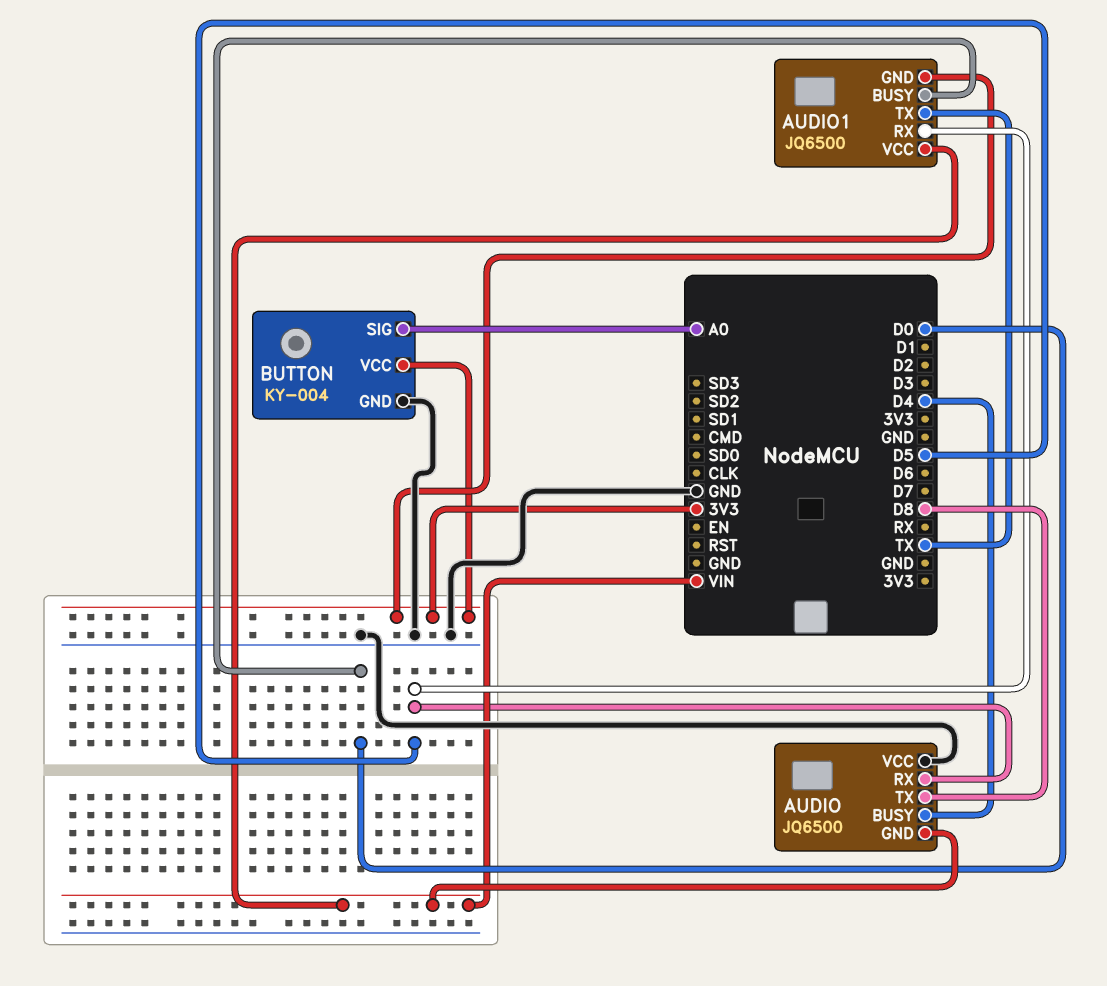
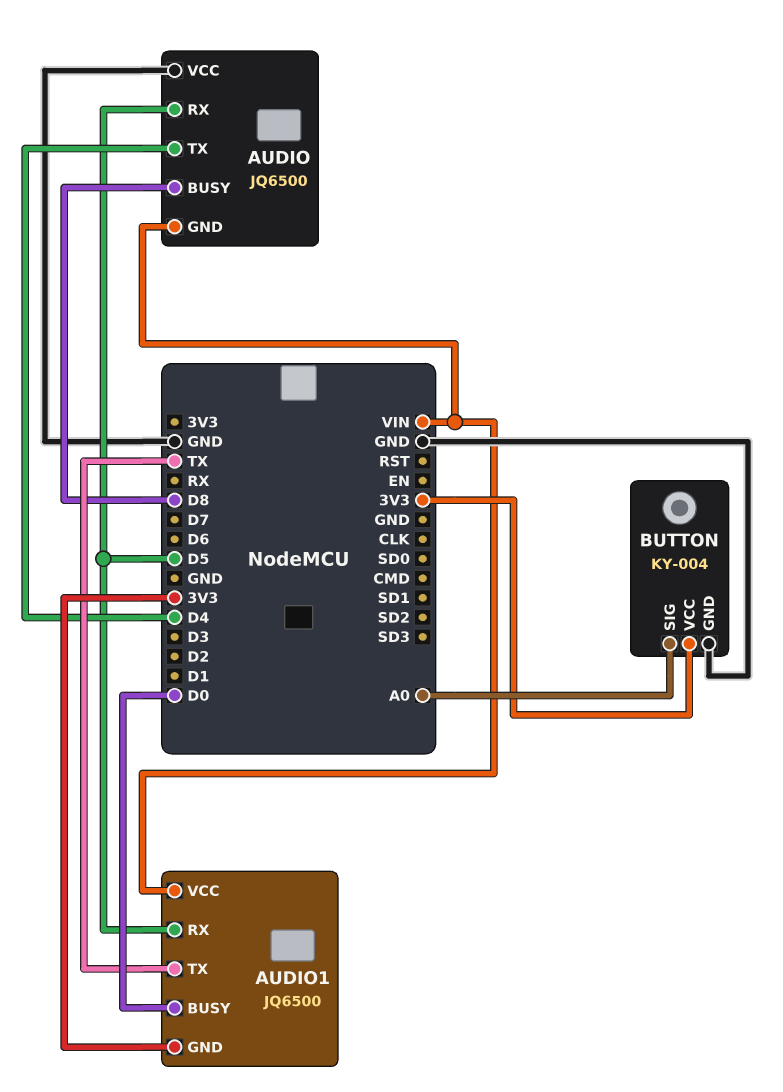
AUDIO pin BUSY: D4 -> D8
AUDIO pin TX: D8 -> D4

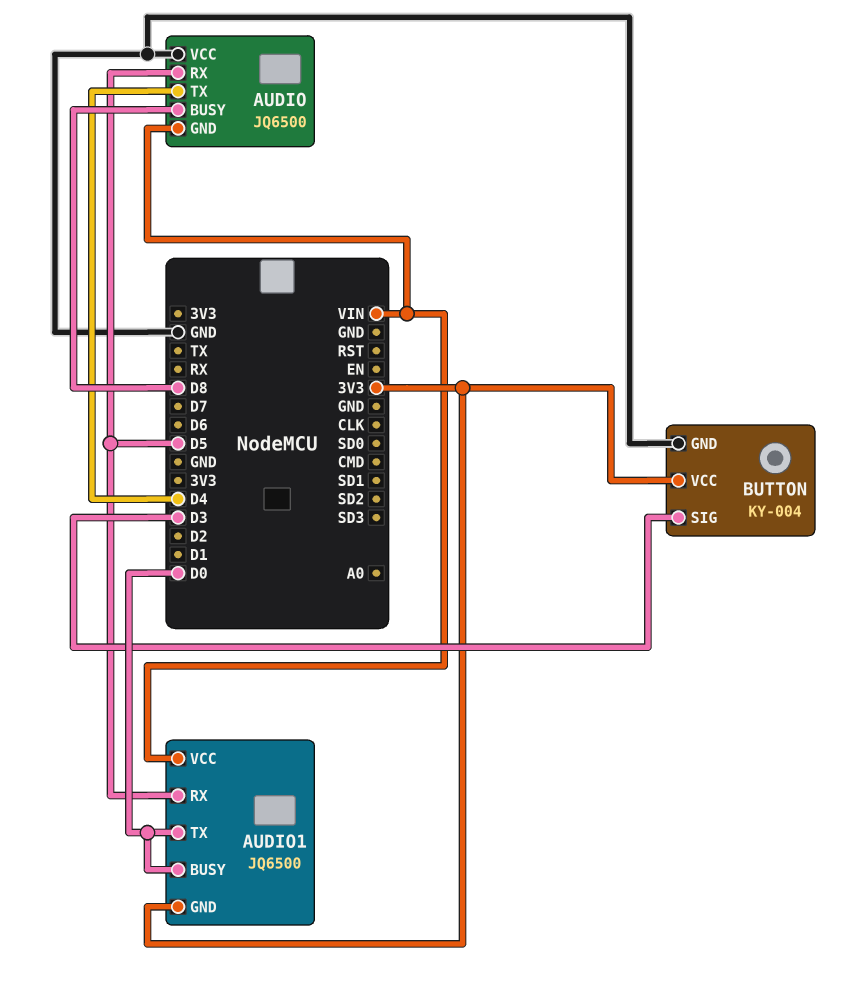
AUDIO1 pin TX: TX -> D0
BUTTON pin SIG: A0 -> D3

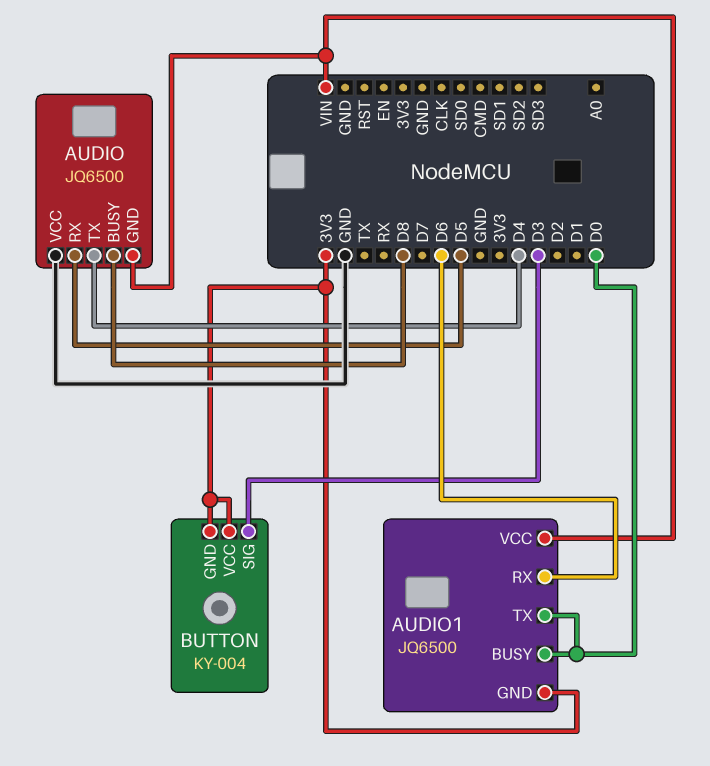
AUDIO1 pin RX: D5 -> D6
BUTTON pin GND: GND -> 3V3

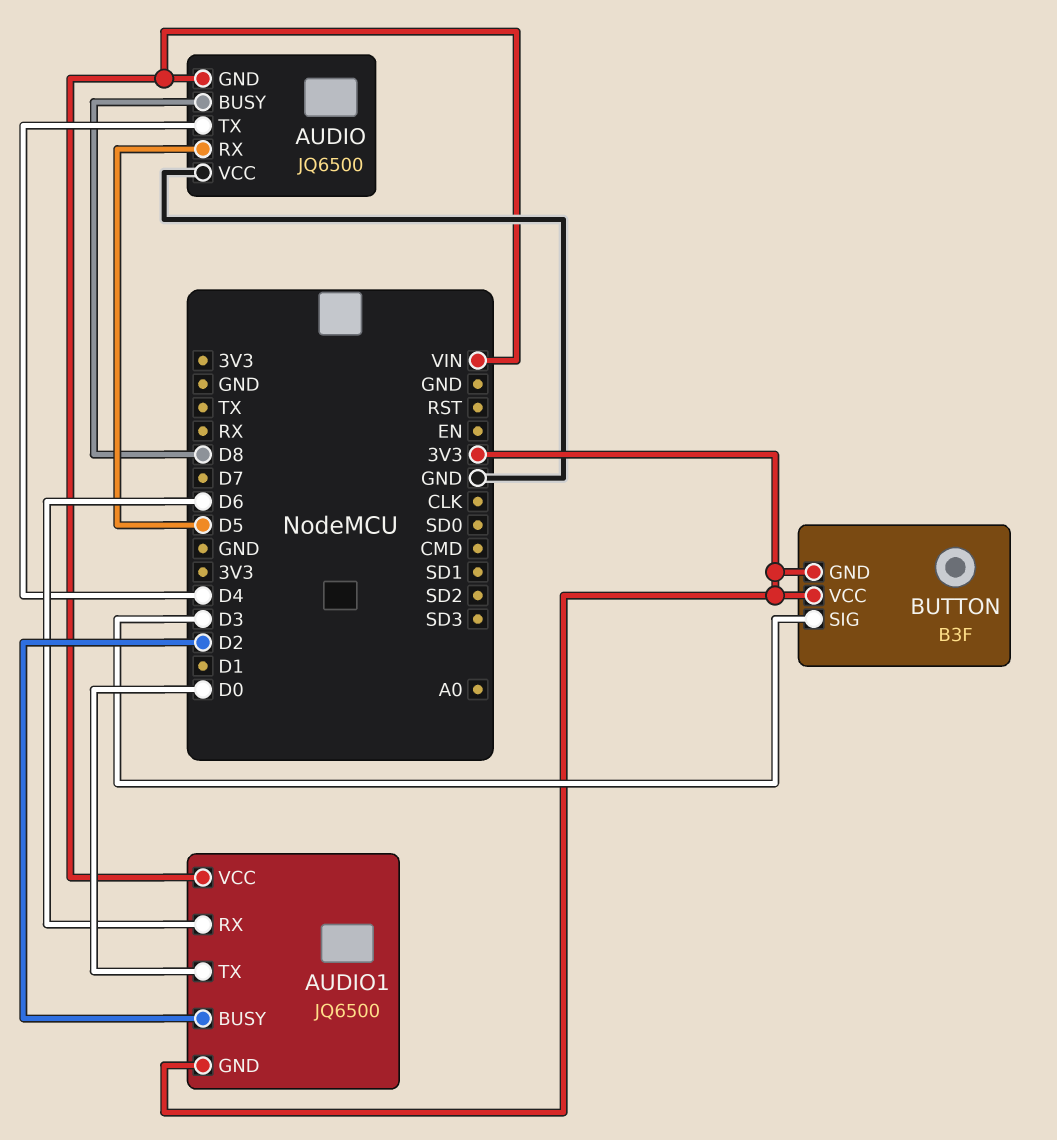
AUDIO1 pin BUSY: D0 -> D2
BUTTON: KY-004 -> B3F

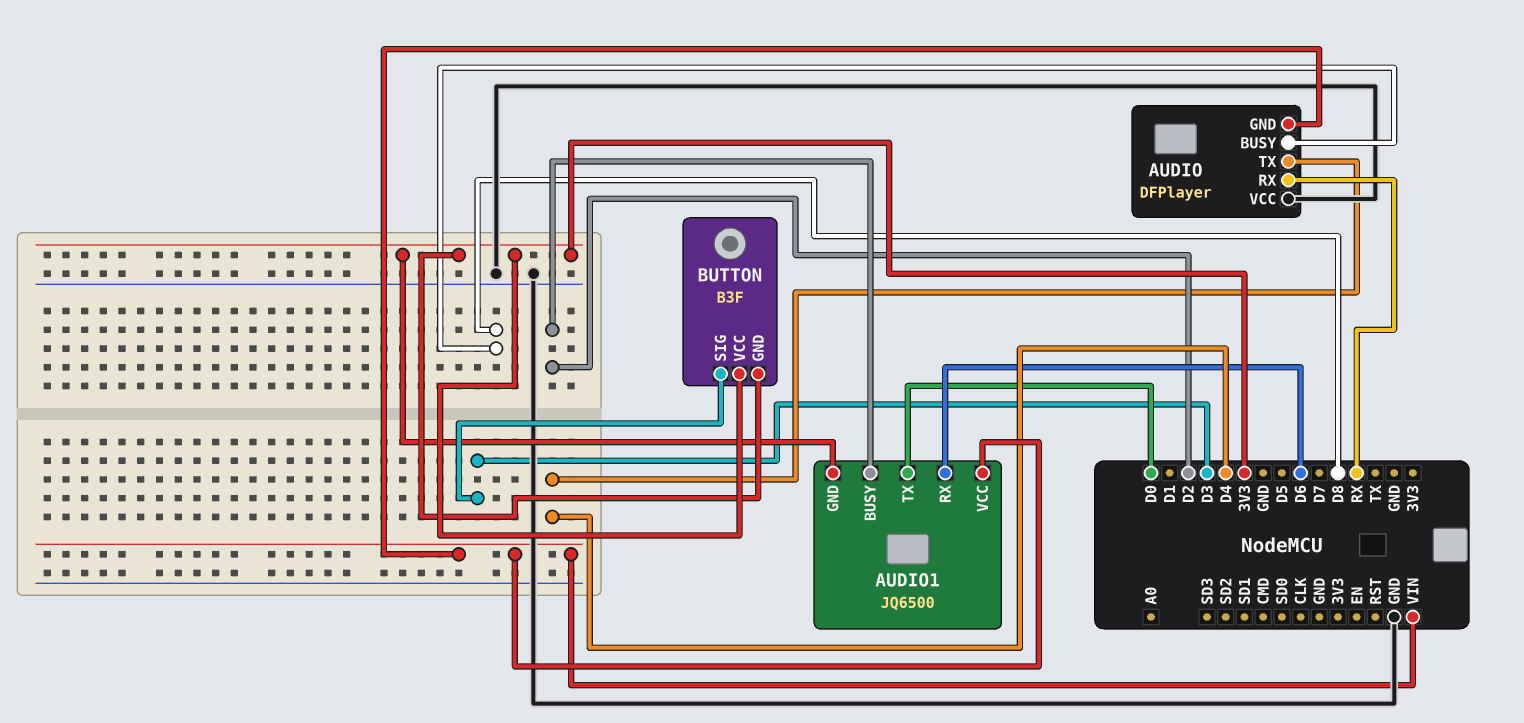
AUDIO: JQ6500 -> DFPlayer
AUDIO pin RX: D5 -> RX

